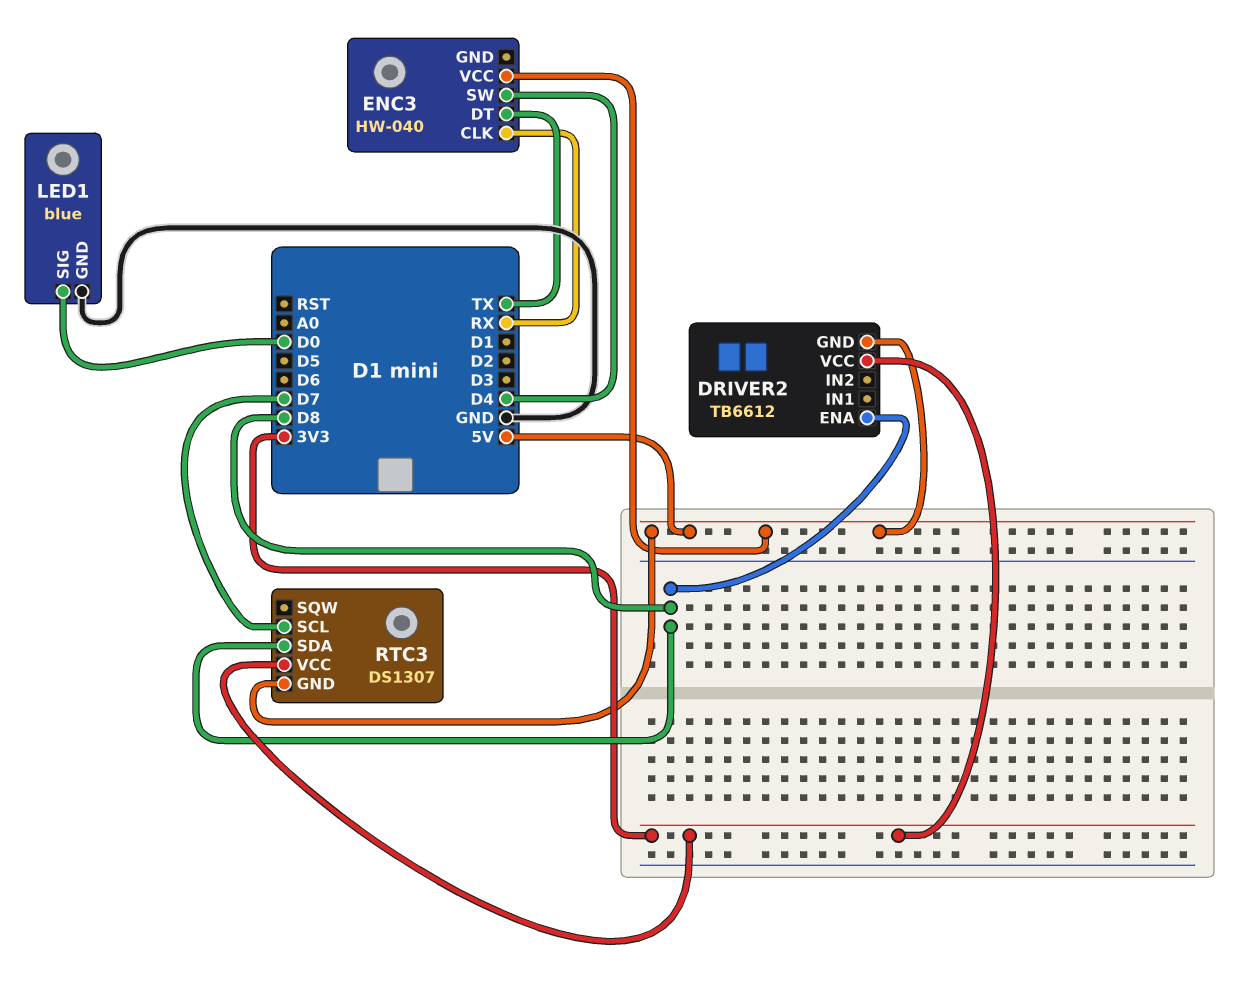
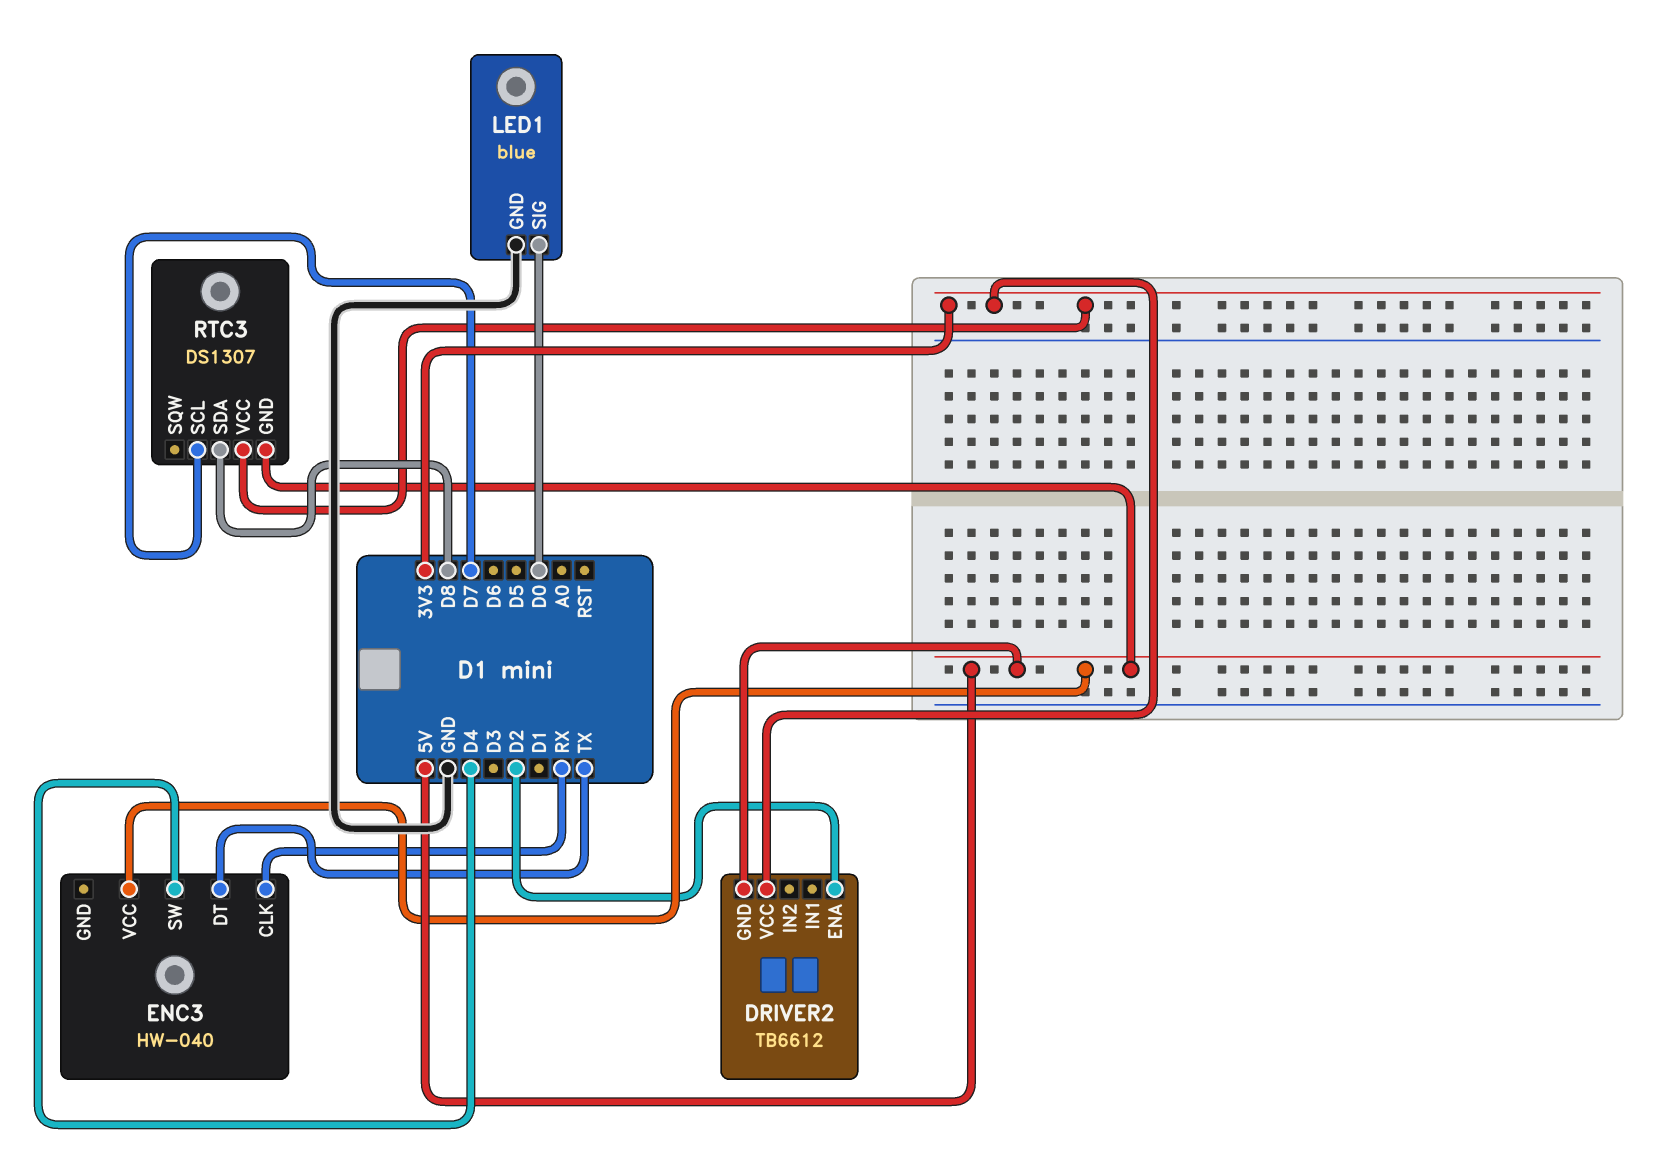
DRIVER2 pin ENA: D8 -> D2

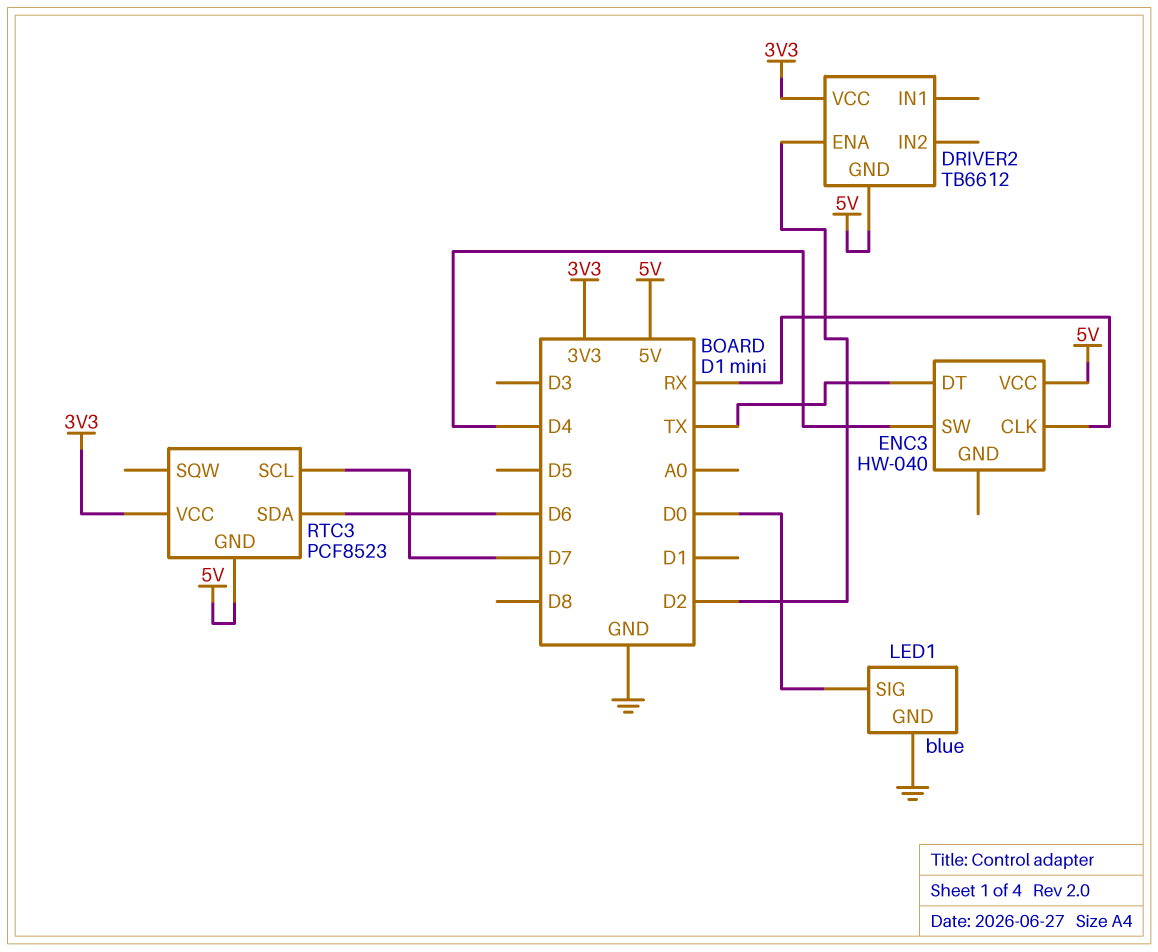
RTC3: DS1307 -> PCF8523
RTC3 pin SDA: D8 -> D6

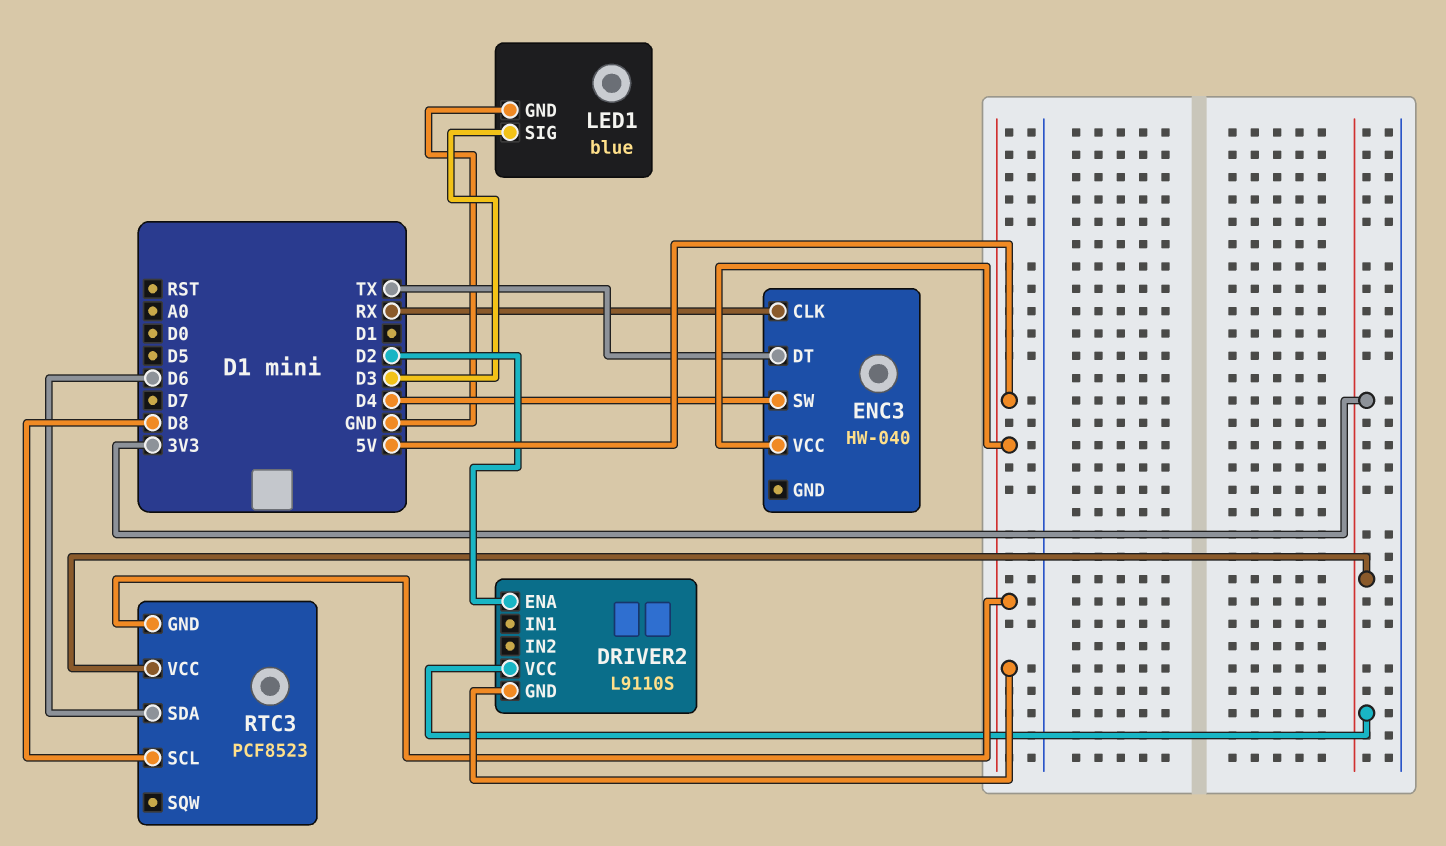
DRIVER2: TB6612 -> L9110S
LED1 pin SIG: D0 -> D3
RTC3 pin SCL: D7 -> D8

